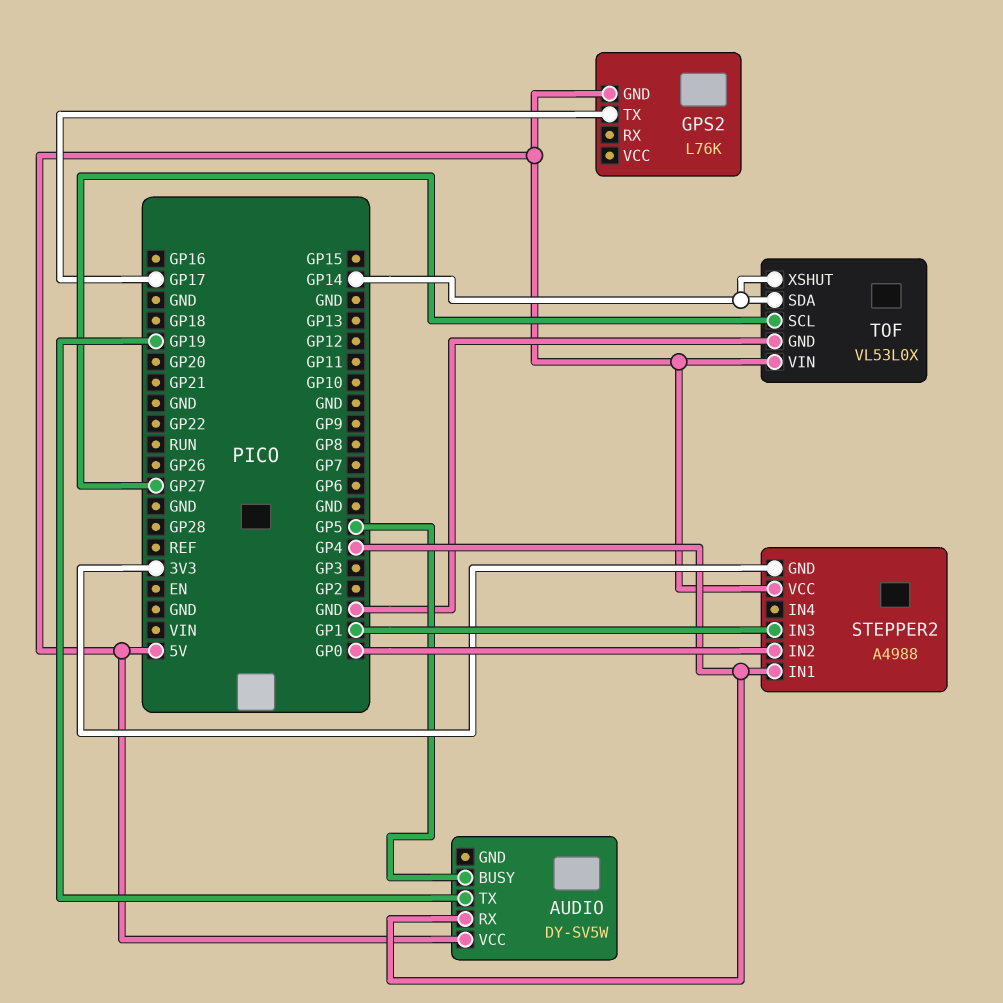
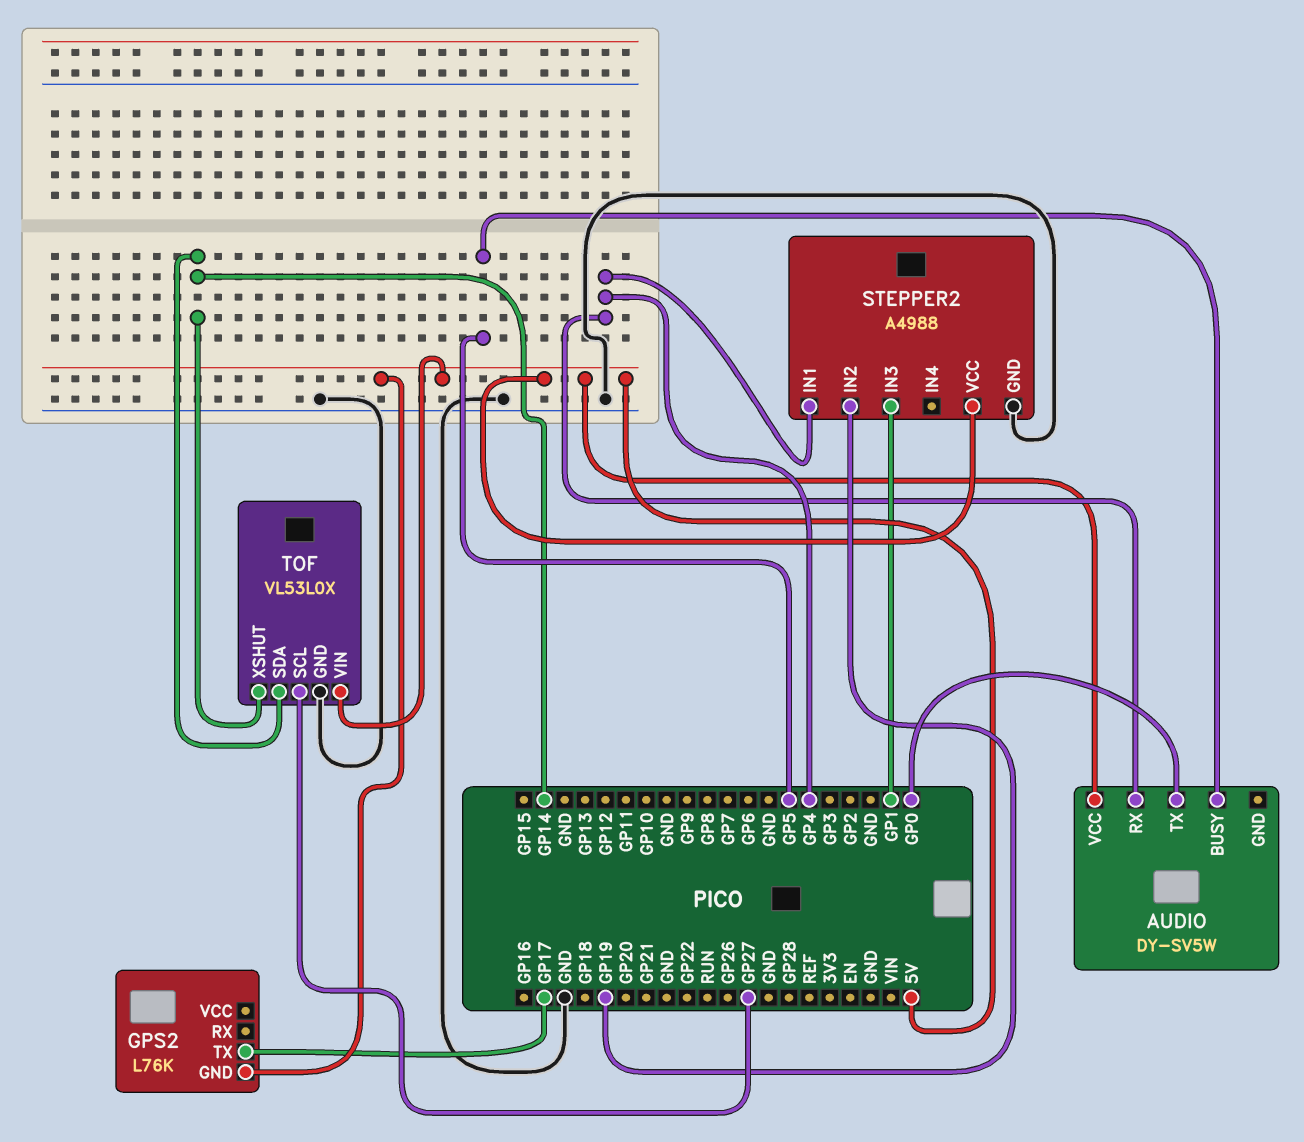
AUDIO pin TX: GP19 -> GP0
STEPPER2 pin GND: 3V3 -> GND
STEPPER2 pin IN2: GP0 -> GP19

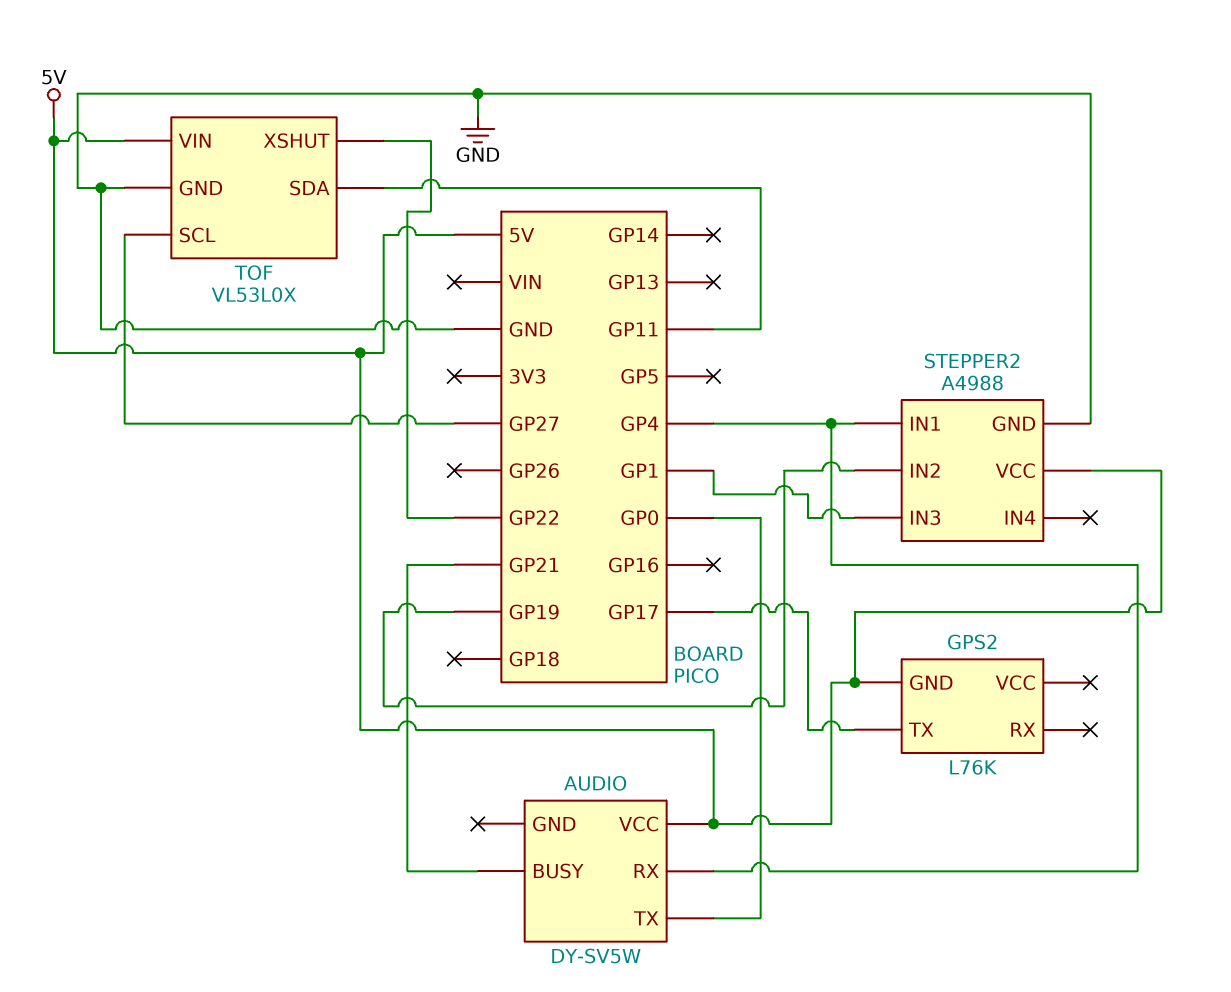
AUDIO pin BUSY: GP5 -> GP21
TOF pin SDA: GP14 -> GP11
TOF pin XSHUT: GP14 -> GP22

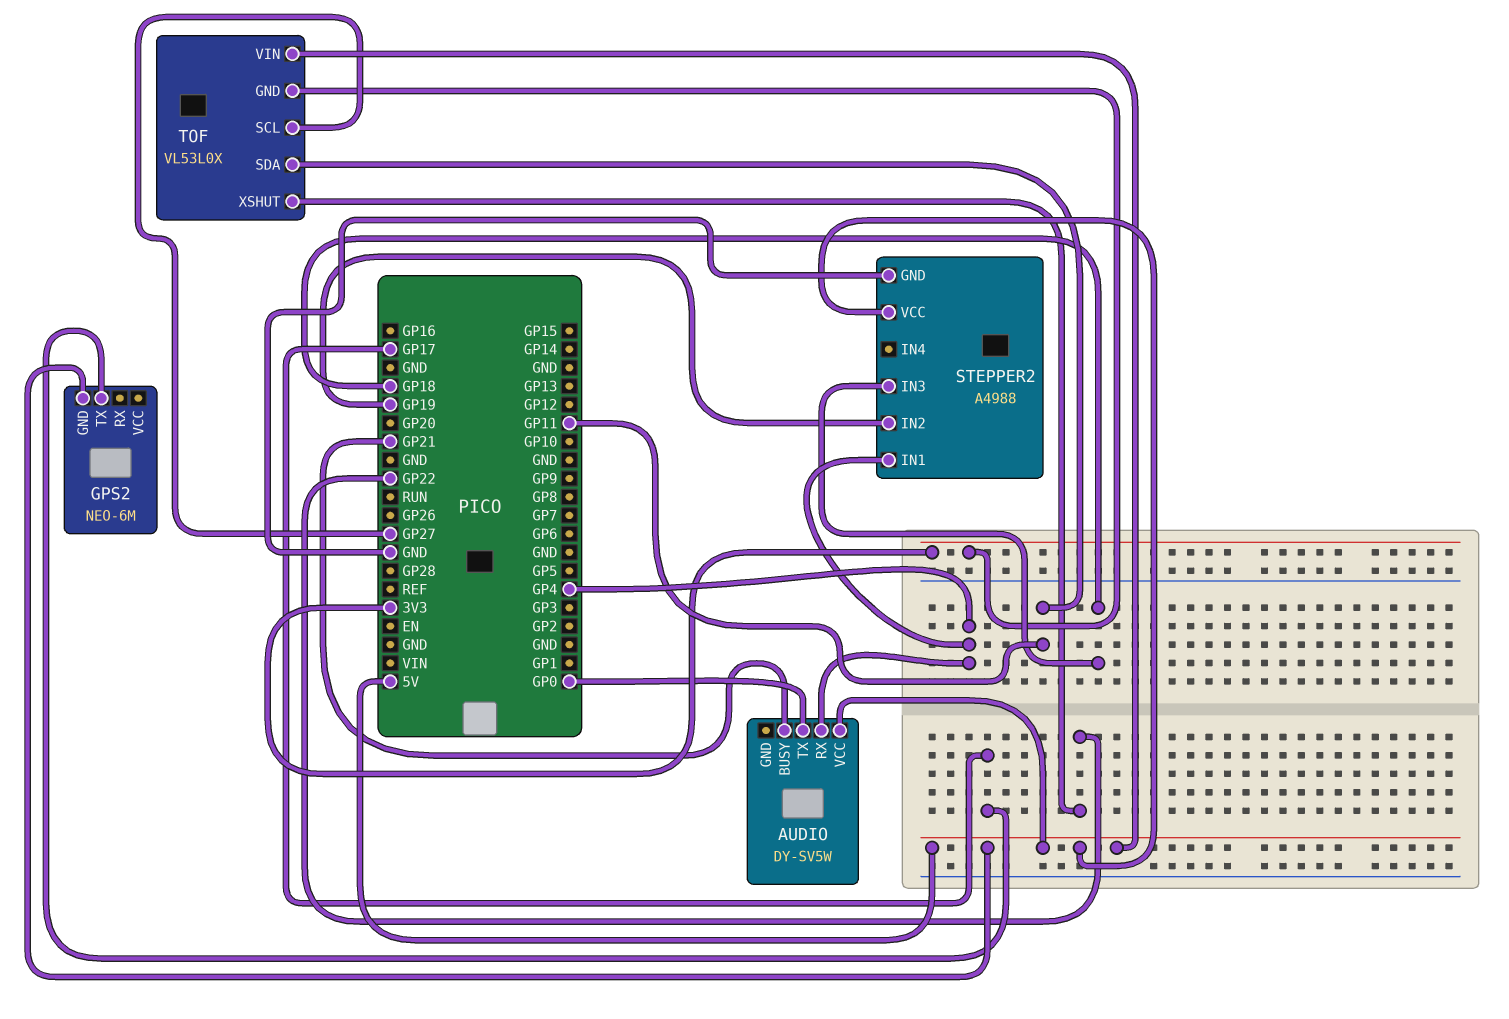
GPS2: L76K -> NEO-6M
STEPPER2 pin IN3: GP1 -> GP18
TOF pin GND: GND -> 3V3

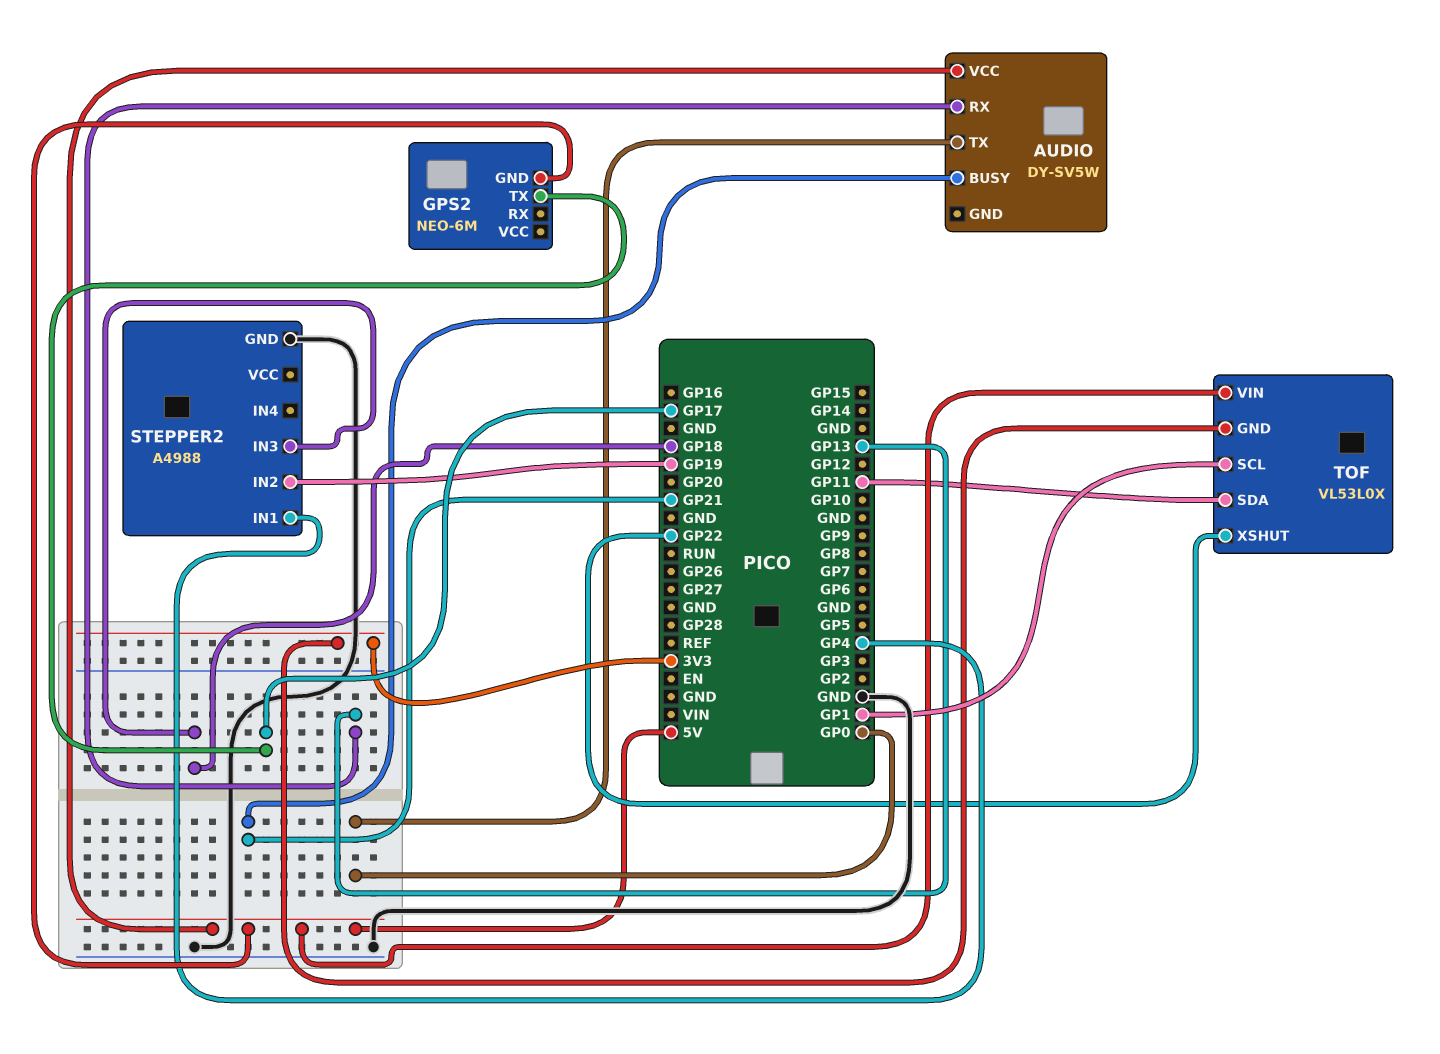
AUDIO pin RX: GP4 -> GP13
STEPPER2 pin VCC: 5V -> none
TOF pin SCL: GP27 -> GP1

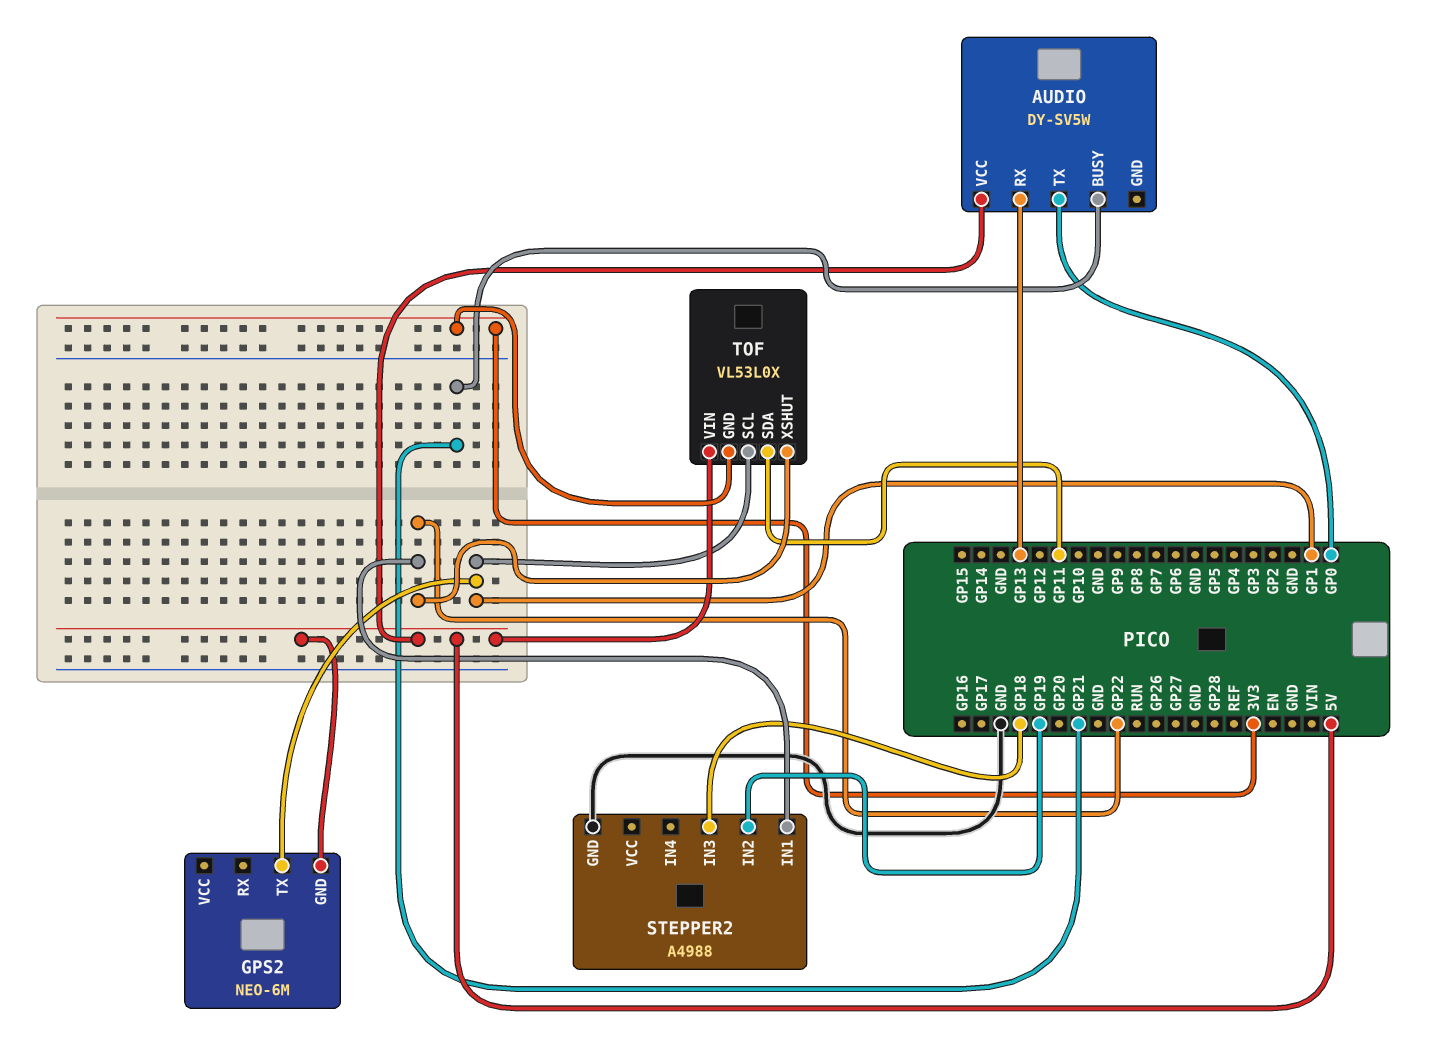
GPS2 pin TX: GP17 -> GP1
STEPPER2 pin IN1: GP4 -> GP22

